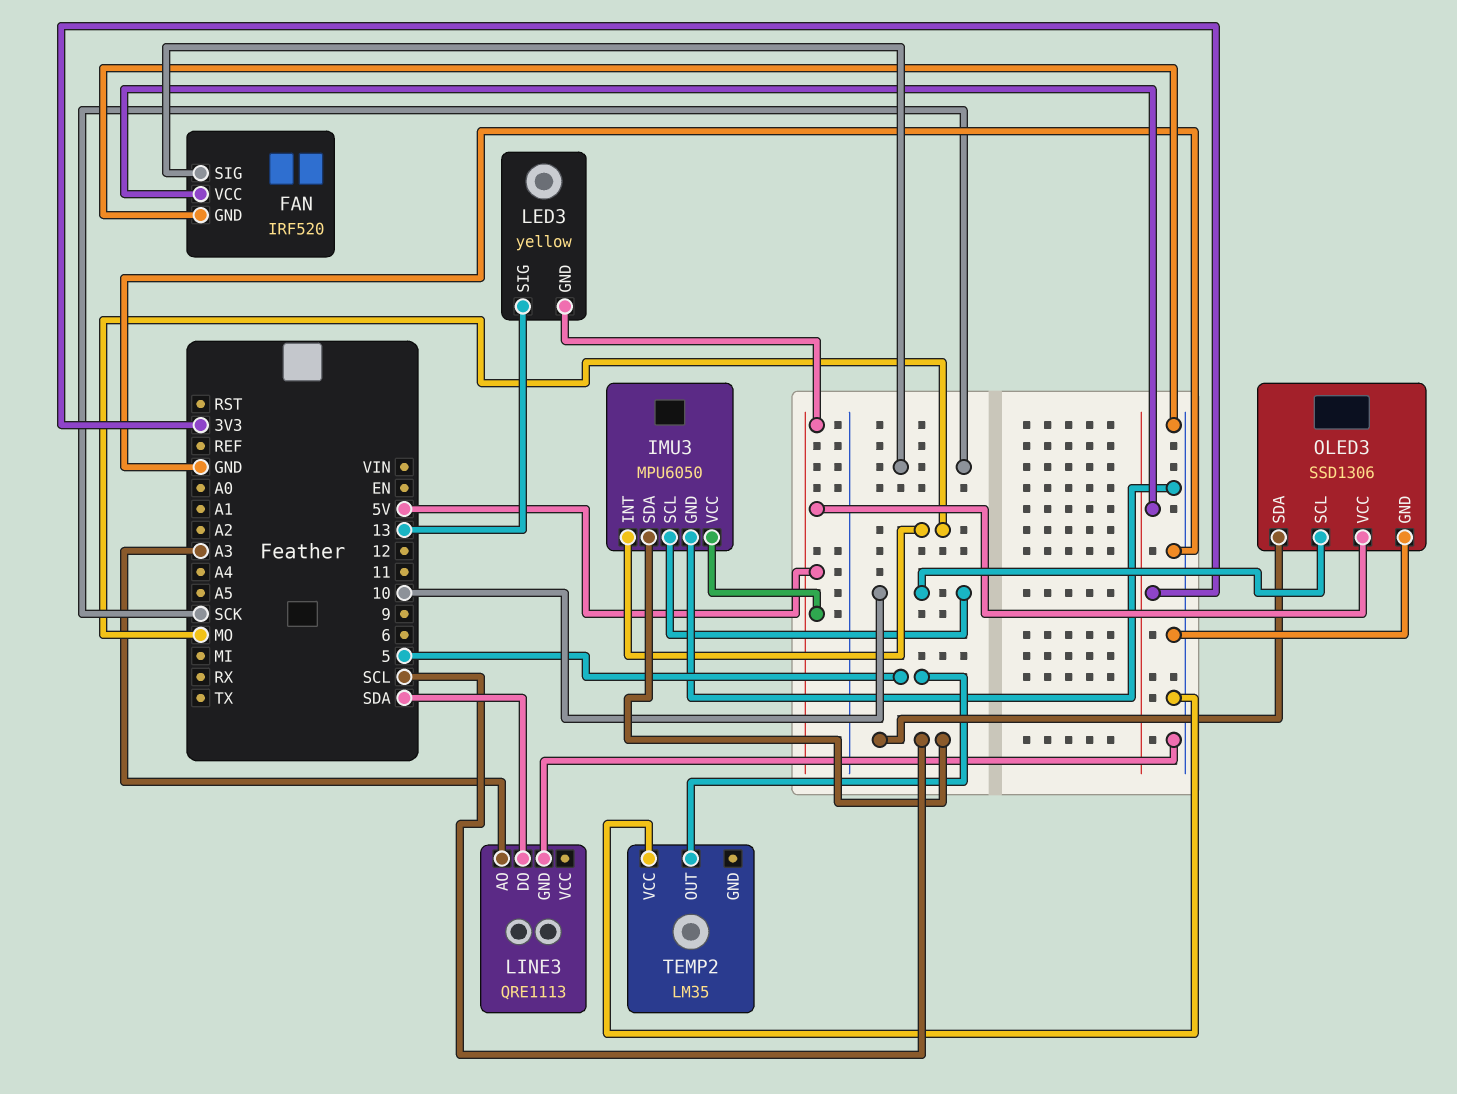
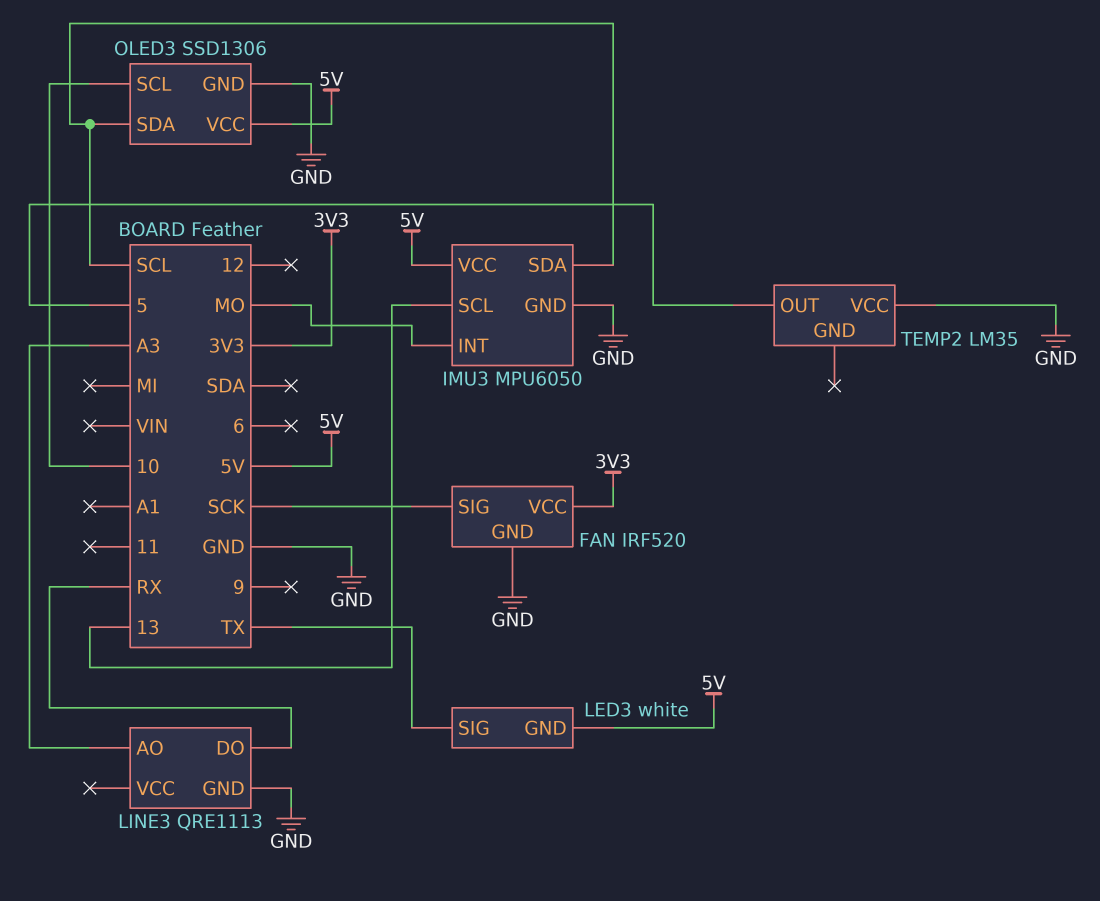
IMU3 pin SCL: 10 -> 13
LED3: yellow -> white
LED3 pin SIG: 13 -> TX
LINE3 pin DO: SDA -> RX

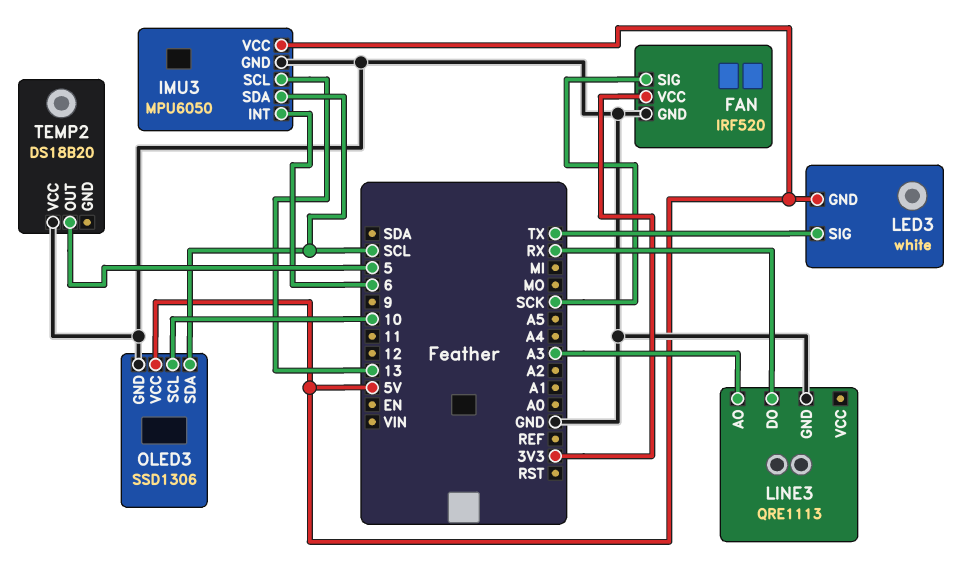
IMU3 pin INT: MO -> 6
TEMP2: LM35 -> DS18B20

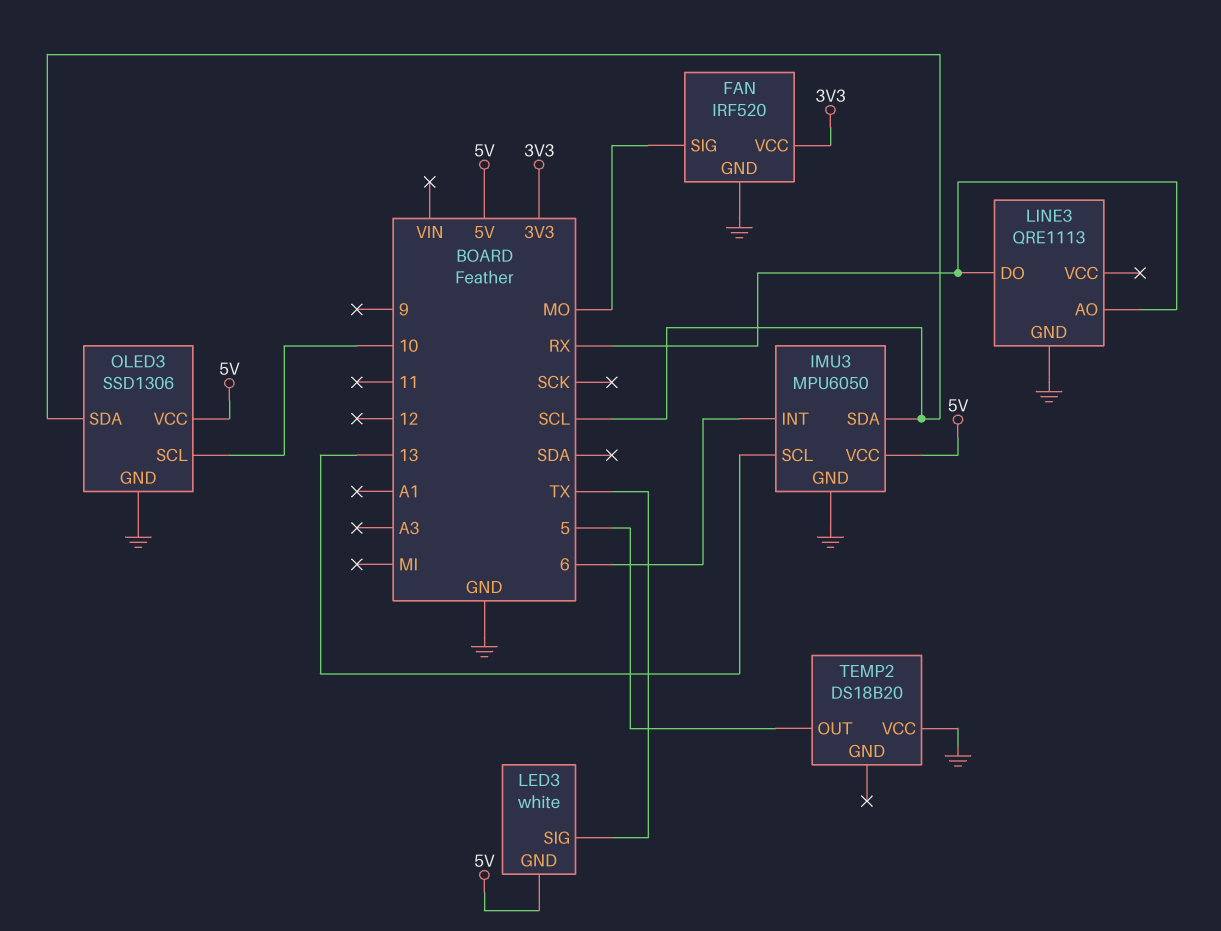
FAN pin SIG: SCK -> MO
LINE3 pin AO: A3 -> RX

